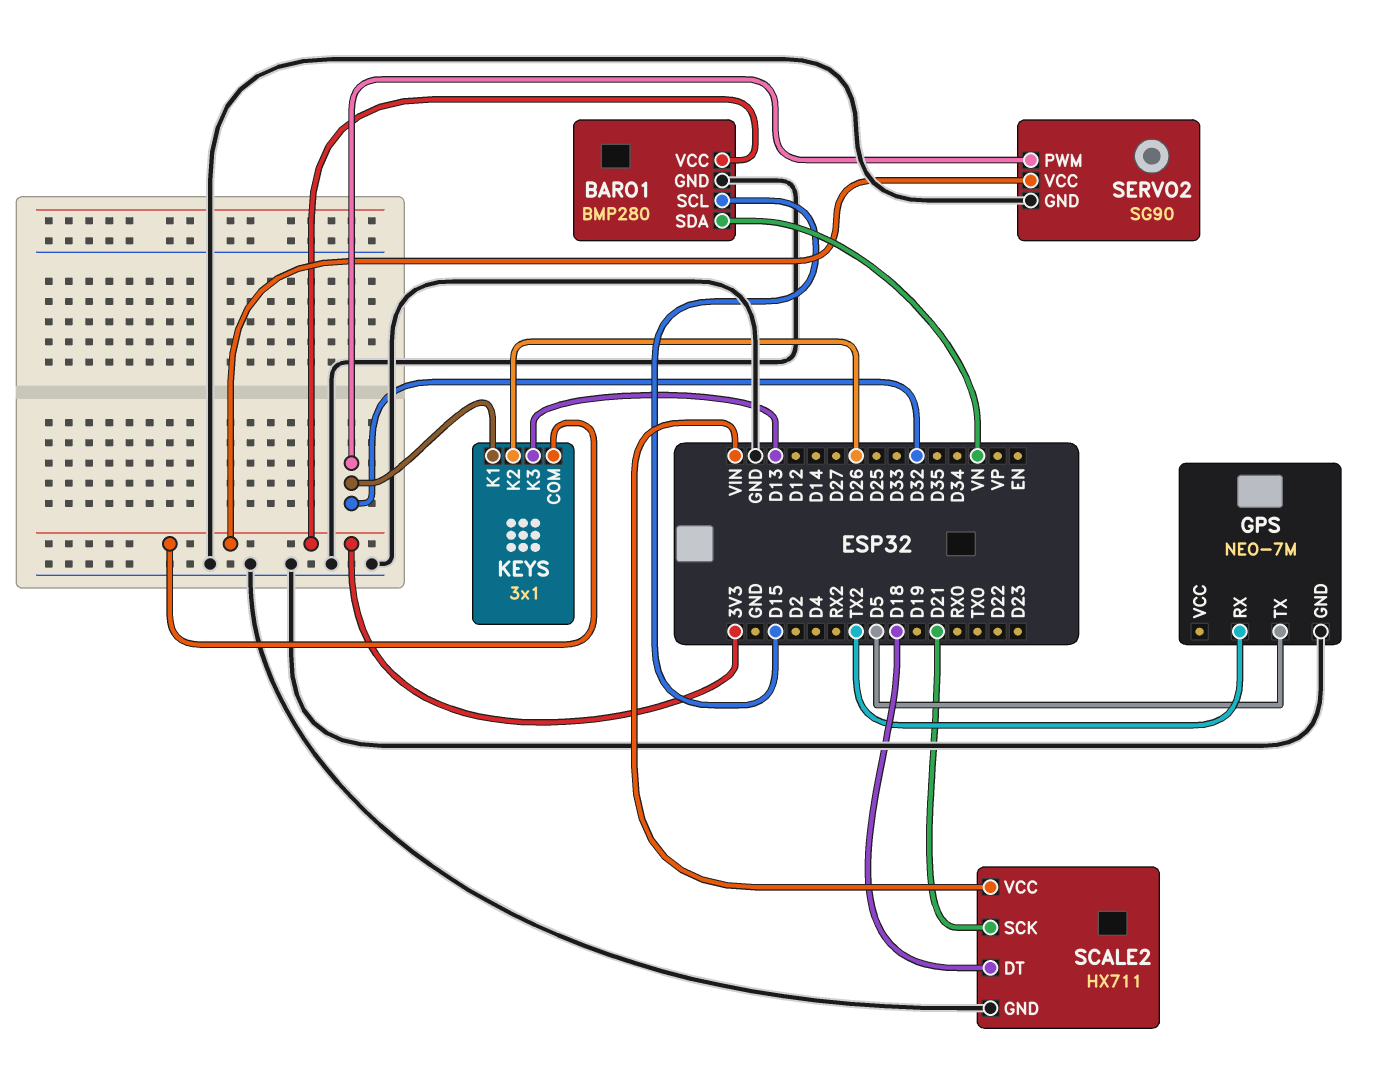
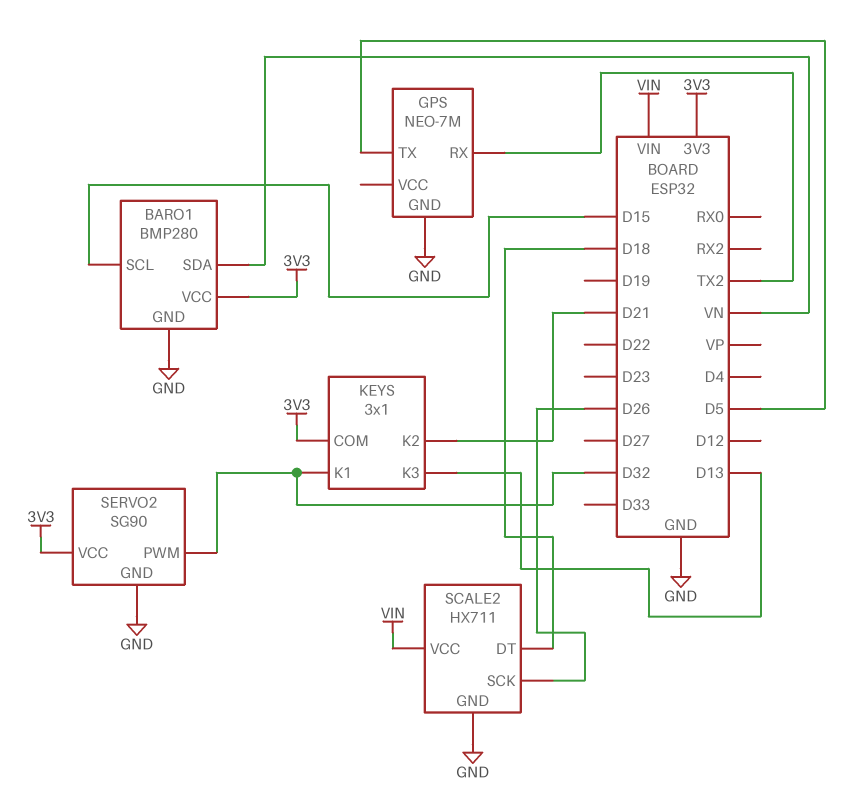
KEYS pin K2: D26 -> D21
SCALE2 pin SCK: D21 -> D26

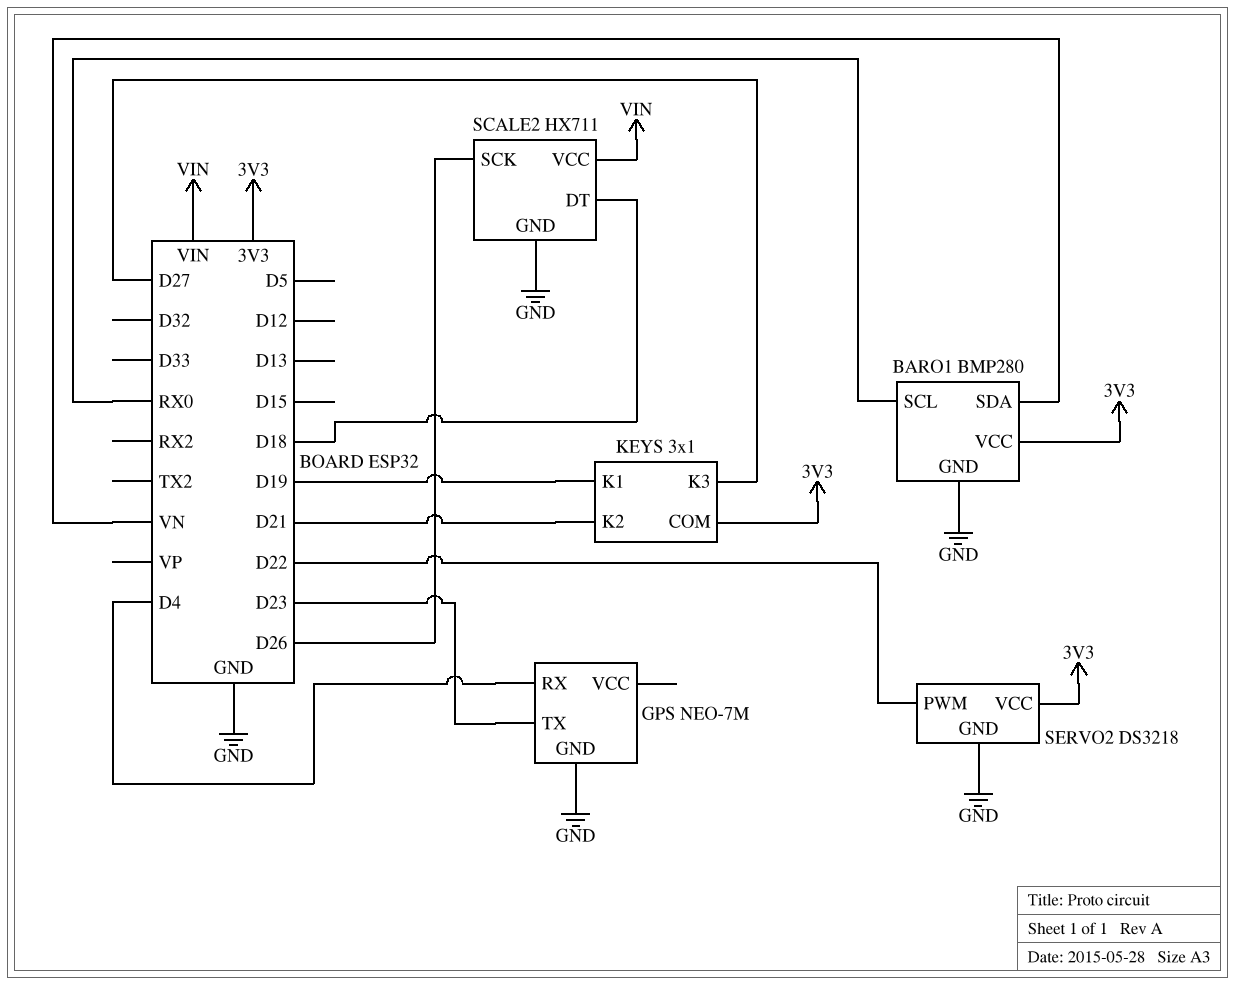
BARO1 pin SCL: D15 -> RX0
GPS pin RX: TX2 -> D4
GPS pin TX: D5 -> D23
KEYS pin K1: D32 -> D19
KEYS pin K3: D13 -> D27
SERVO2: SG90 -> DS3218
SERVO2 pin PWM: D32 -> D22

